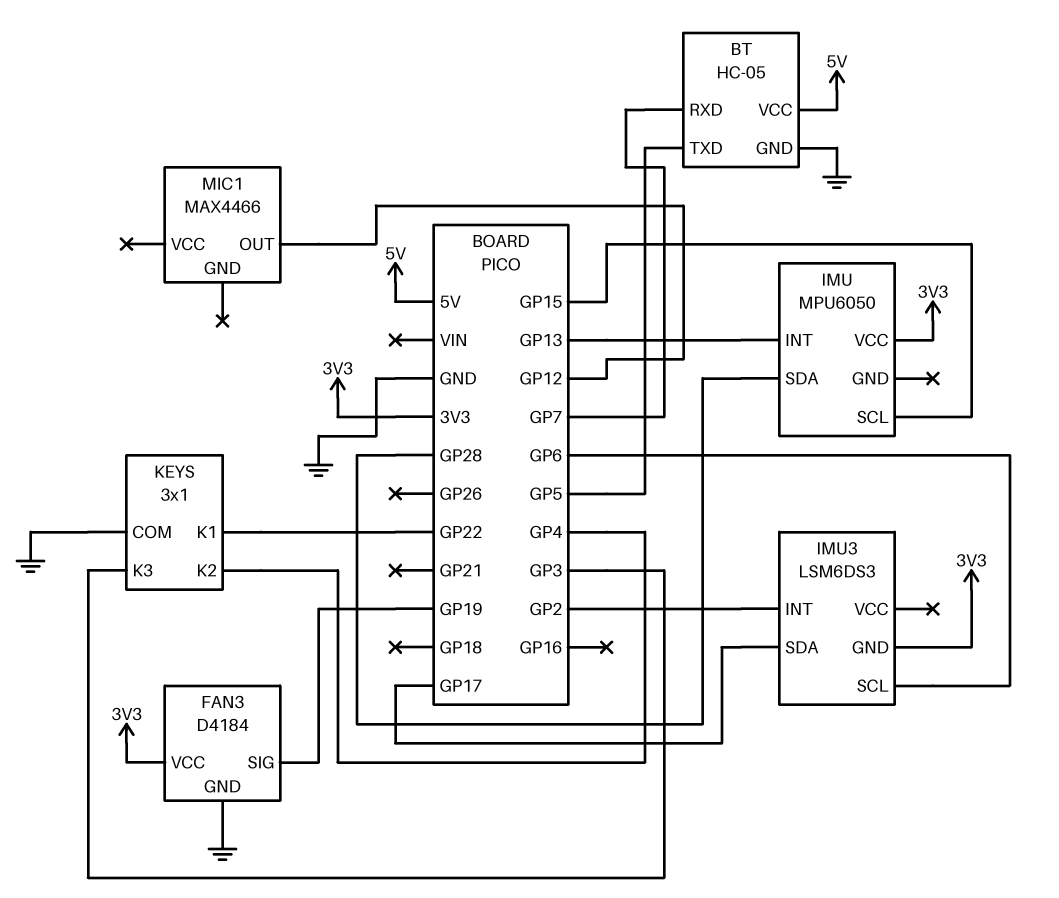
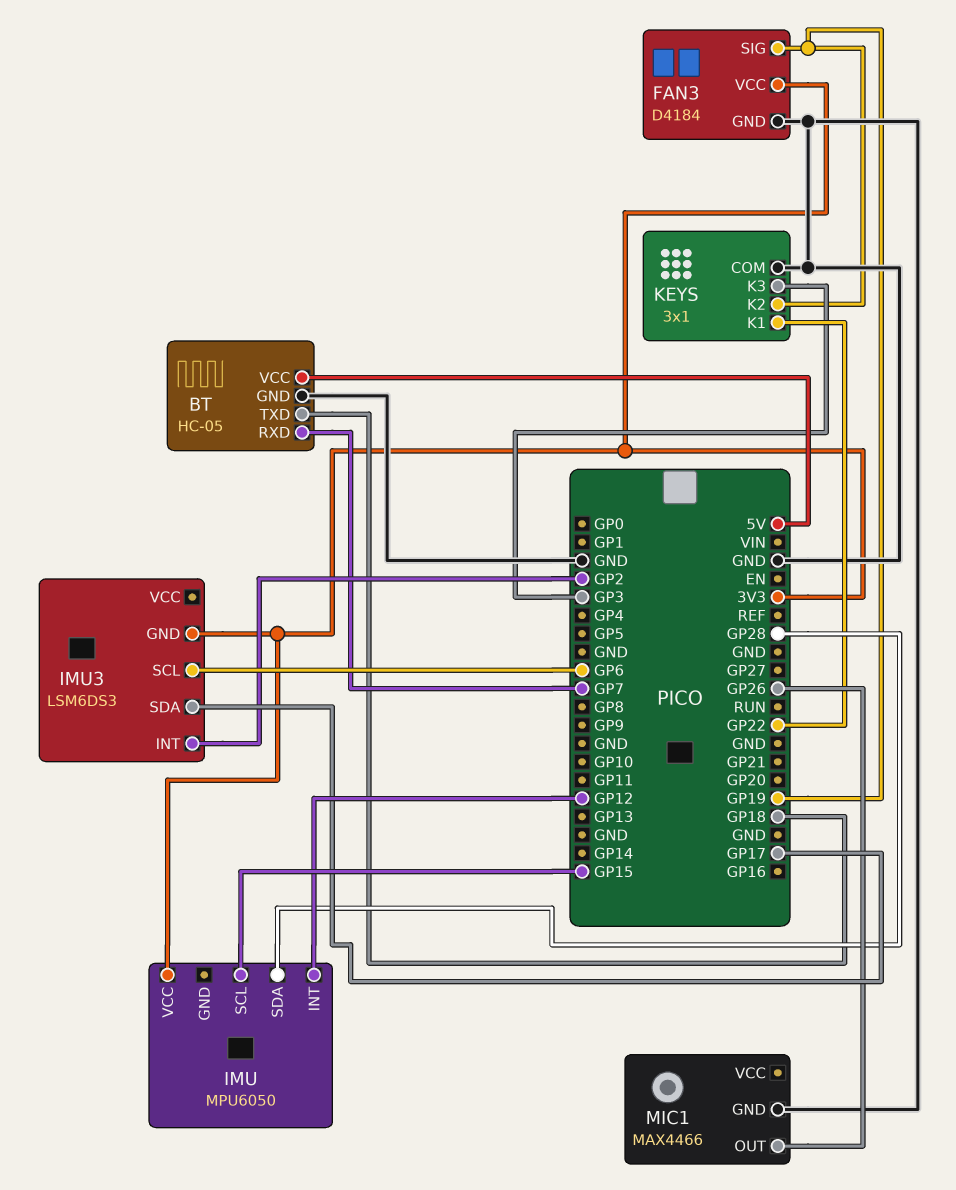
BT pin TXD: GP5 -> GP18
IMU pin INT: GP13 -> GP12
KEYS pin K2: GP4 -> GP19
MIC1 pin GND: none -> GND
MIC1 pin OUT: GP12 -> GP26

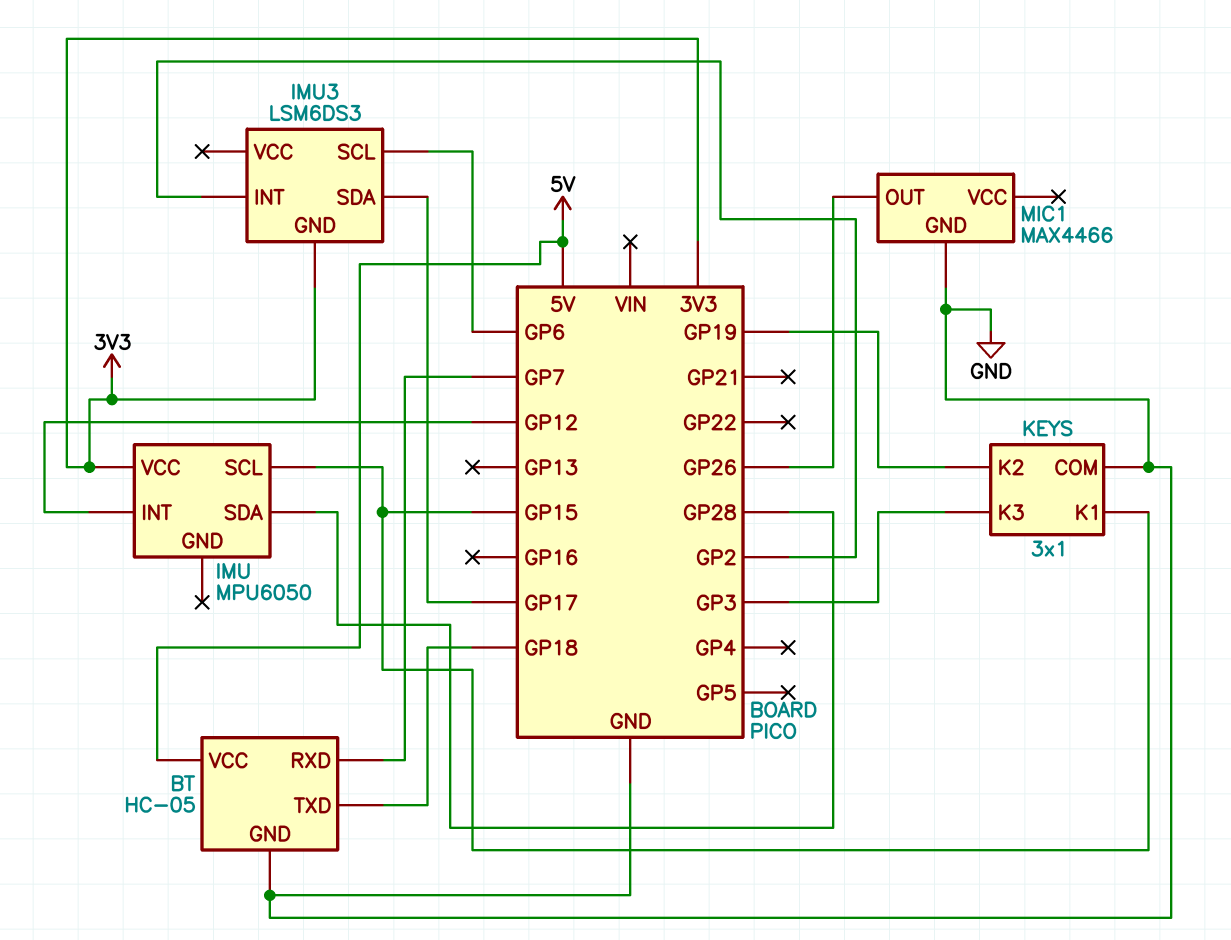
FAN3: D4184 -> none
FAN3 pin GND: GND -> none
FAN3 pin SIG: GP19 -> none
FAN3 pin VCC: 3V3 -> none
KEYS pin K1: GP22 -> GP15

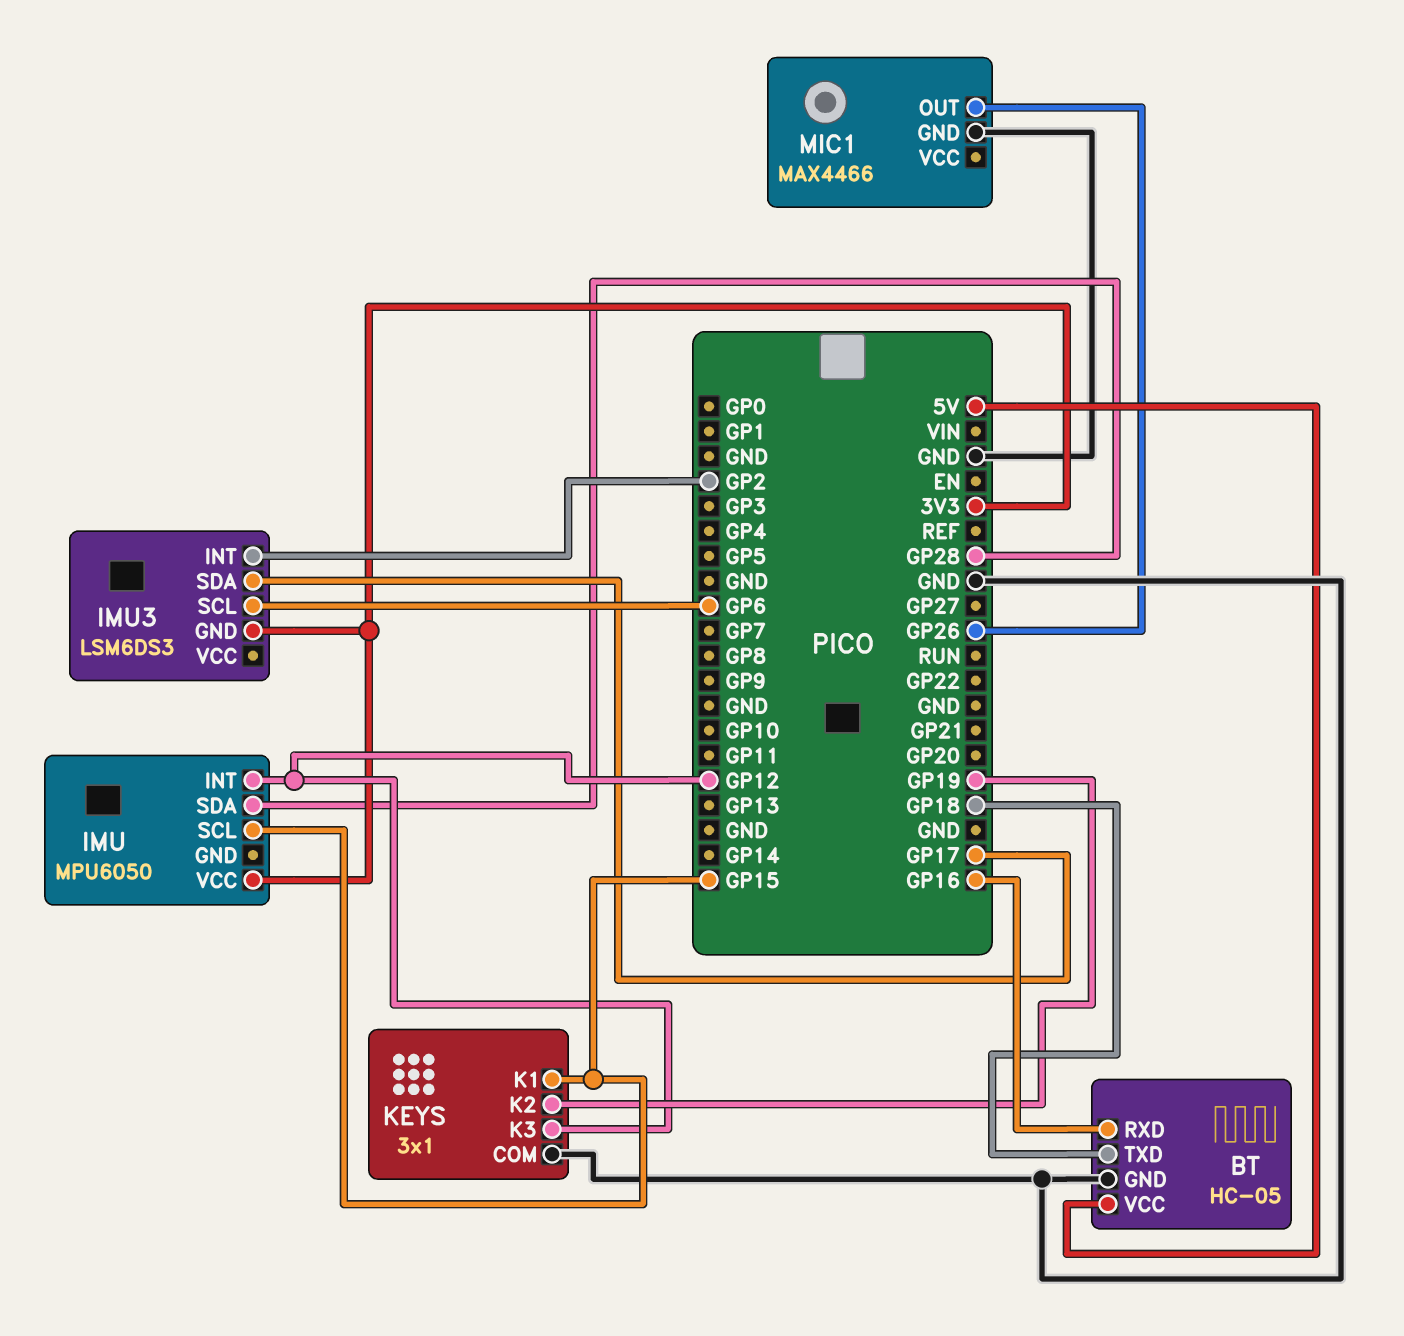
BT pin RXD: GP7 -> GP16
KEYS pin K3: GP3 -> GP12

